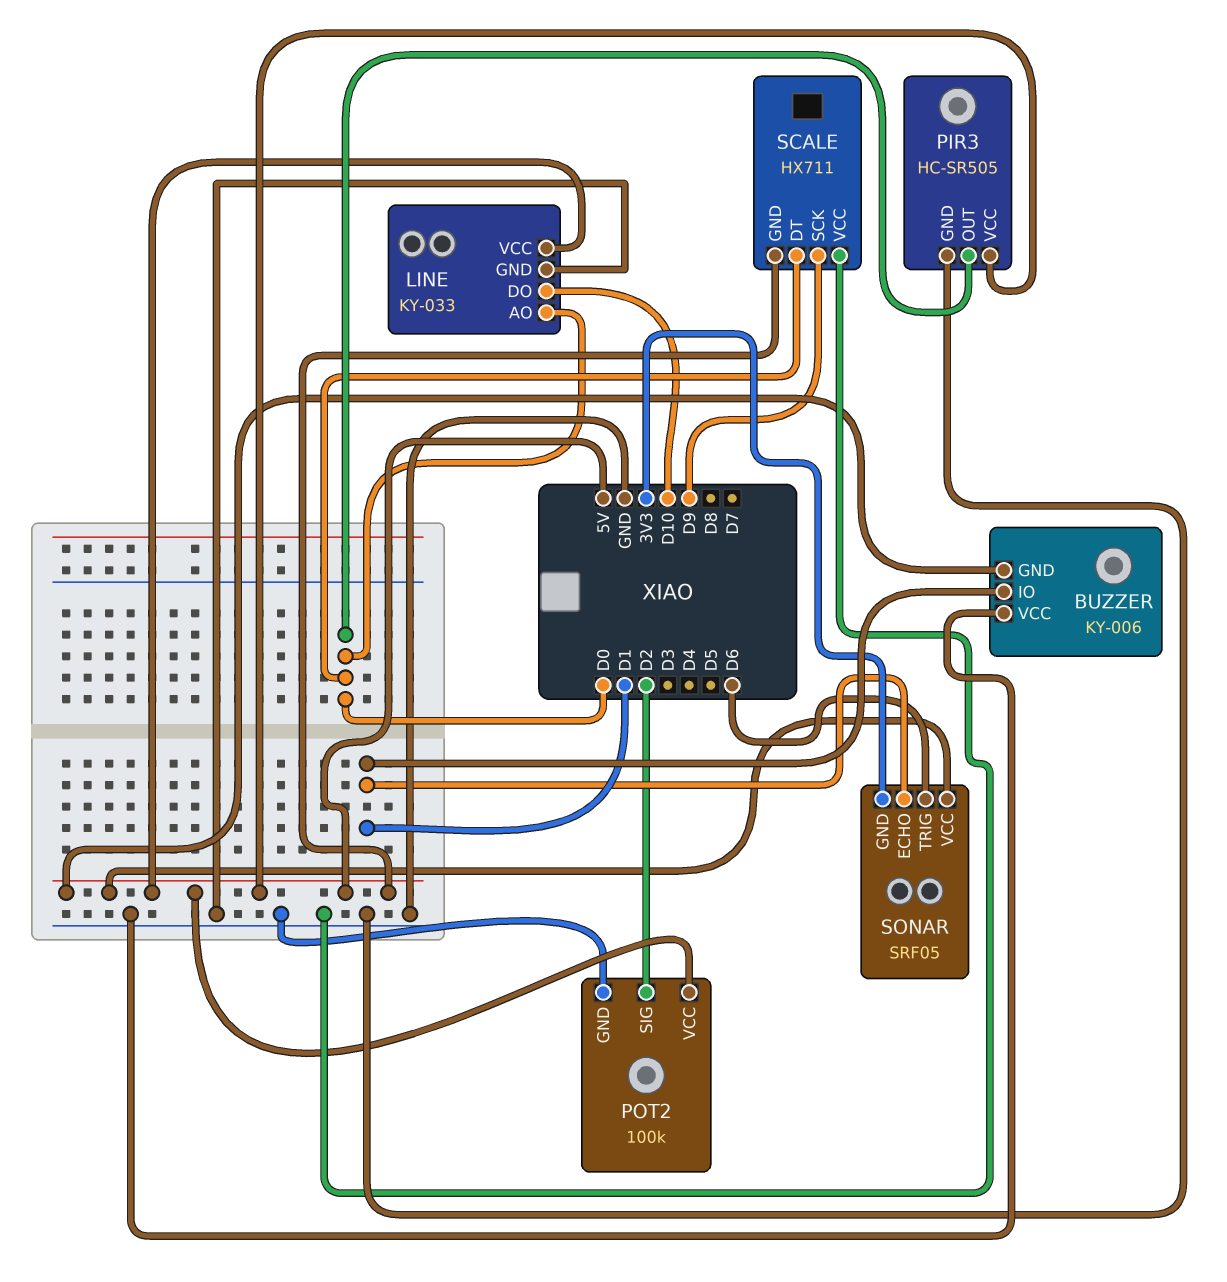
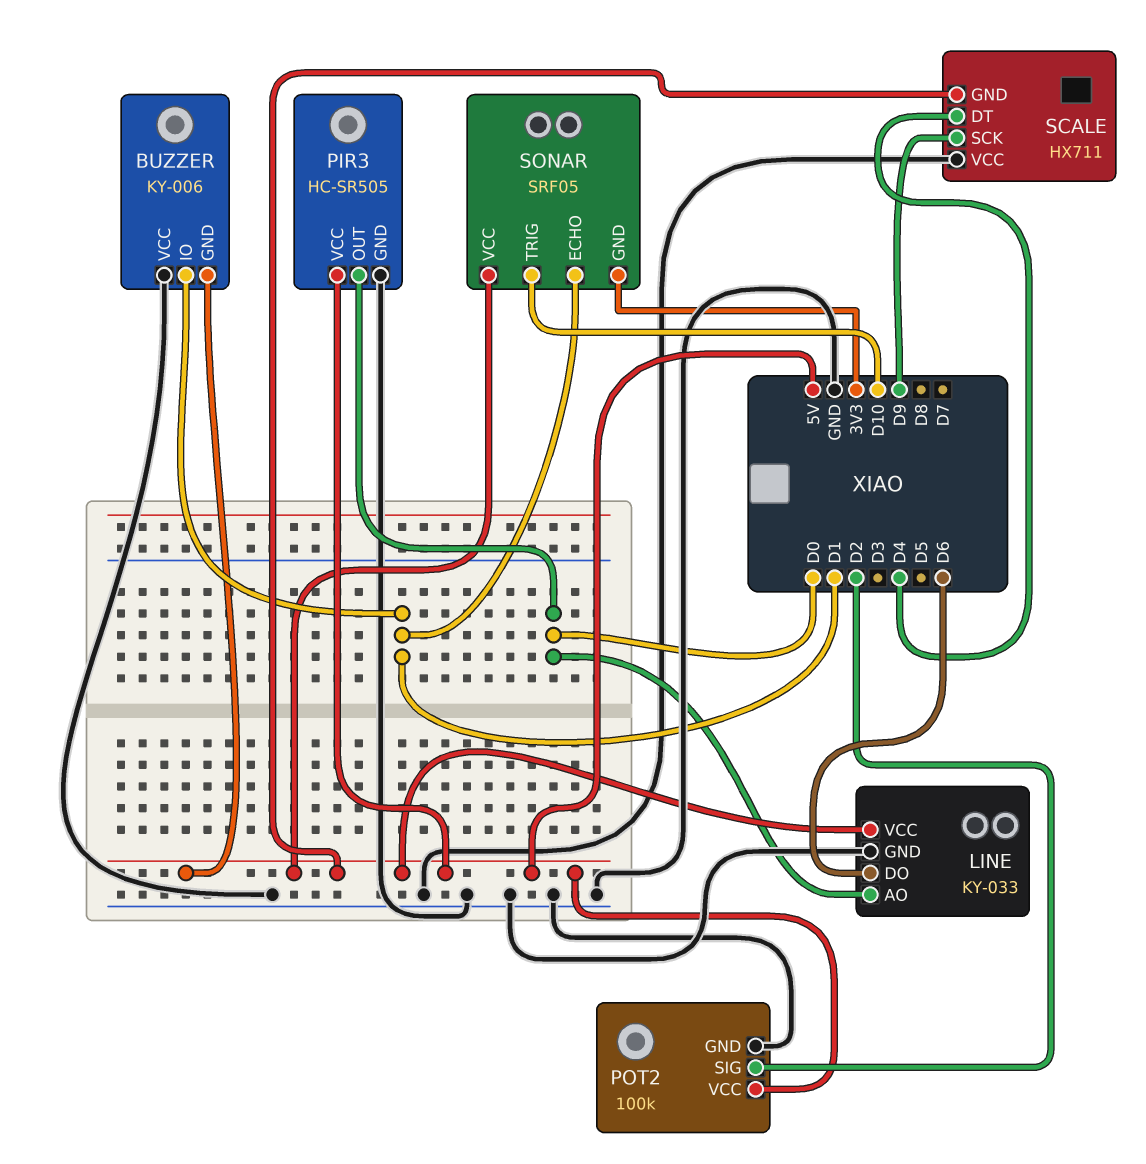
LINE pin DO: D10 -> D6
SCALE pin DT: D0 -> D4
SONAR pin TRIG: D6 -> D10

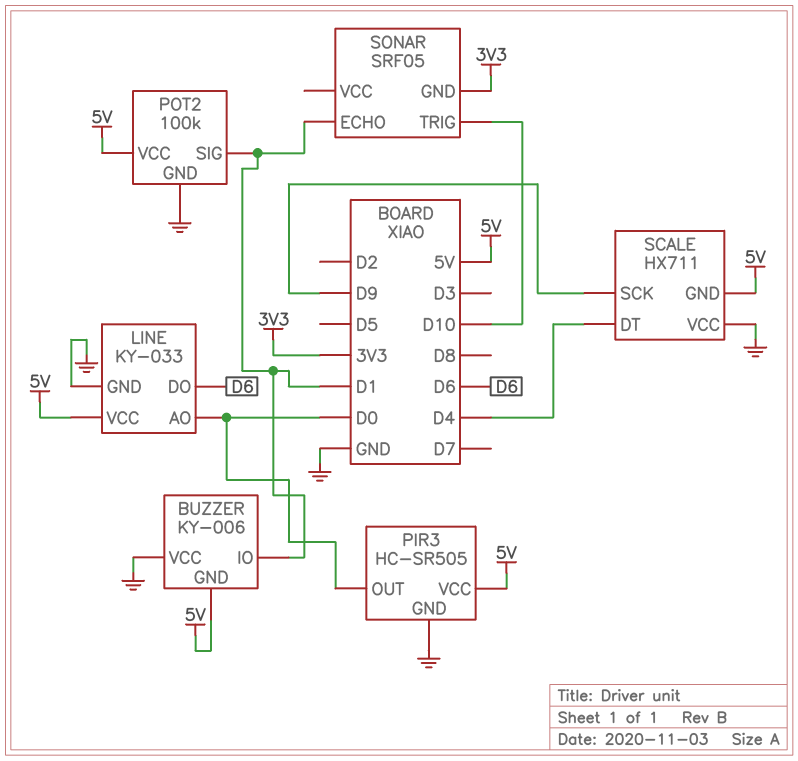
POT2 pin SIG: D2 -> D1
SONAR pin VCC: 5V -> none

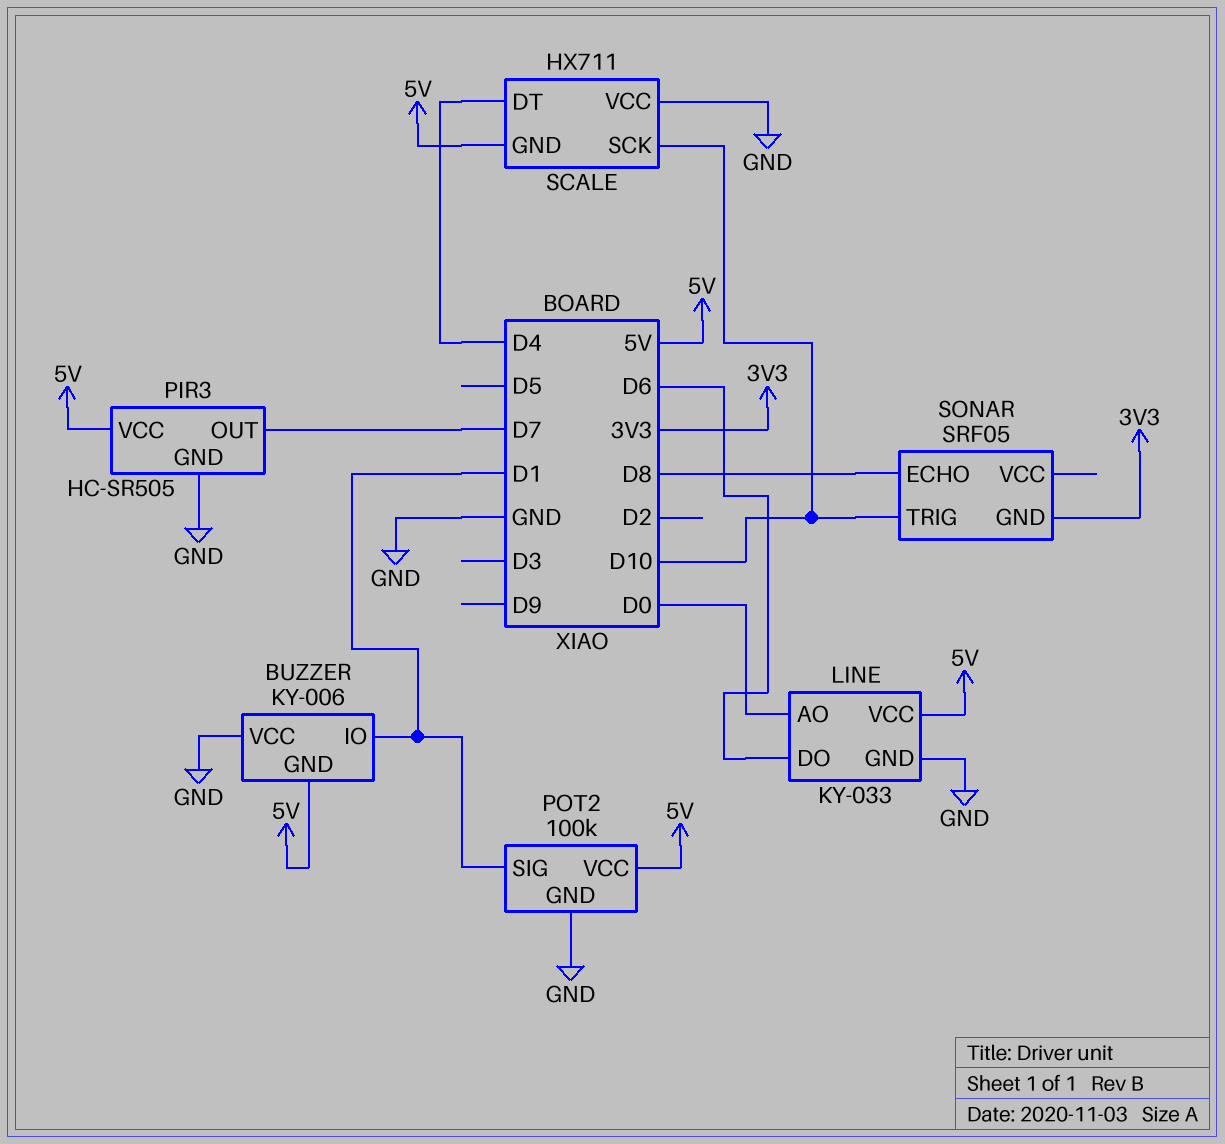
PIR3 pin OUT: D0 -> D7
SCALE pin SCK: D9 -> D10
SONAR pin ECHO: D1 -> D8

